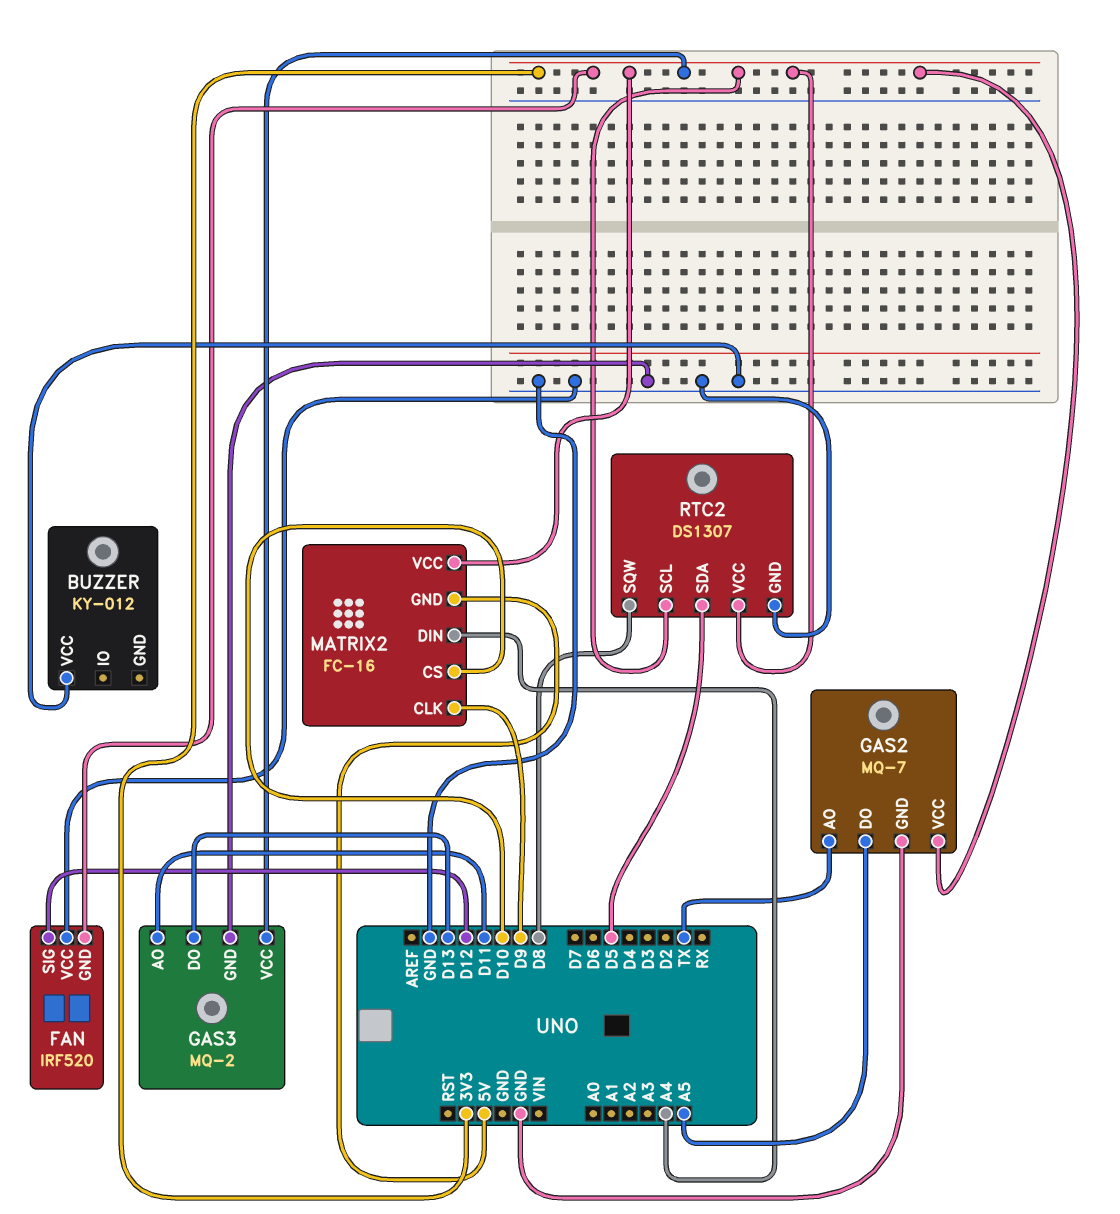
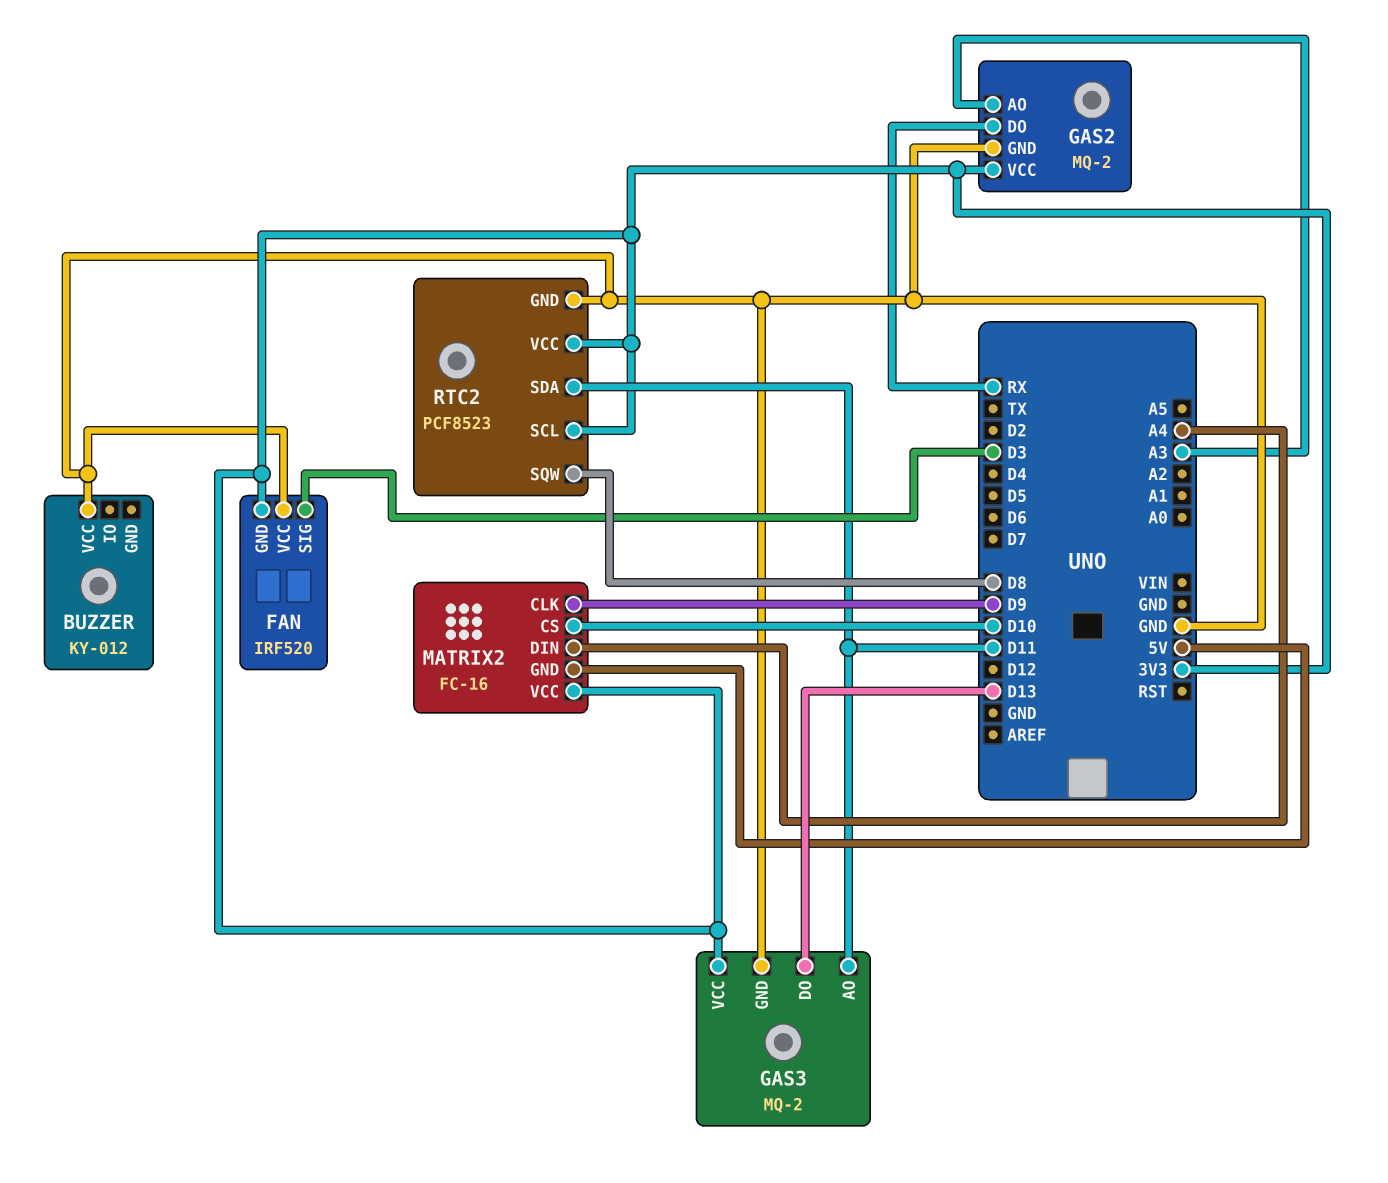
FAN pin SIG: D12 -> D3
GAS2: MQ-7 -> MQ-2
GAS2 pin AO: TX -> A3
GAS2 pin DO: A5 -> RX
RTC2: DS1307 -> PCF8523
RTC2 pin SDA: D5 -> D11

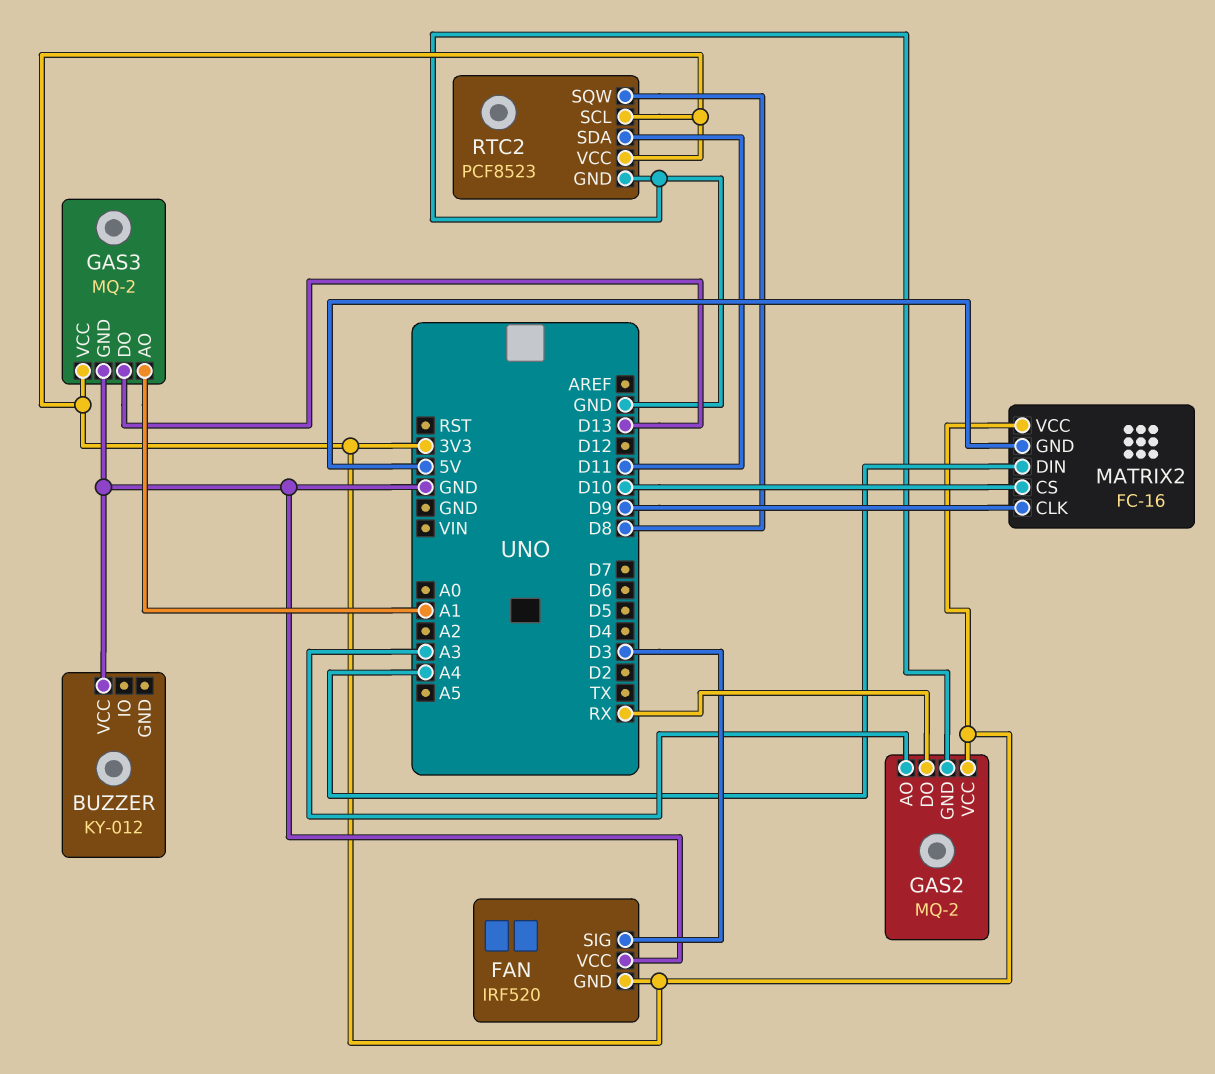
GAS3 pin AO: D11 -> A1

